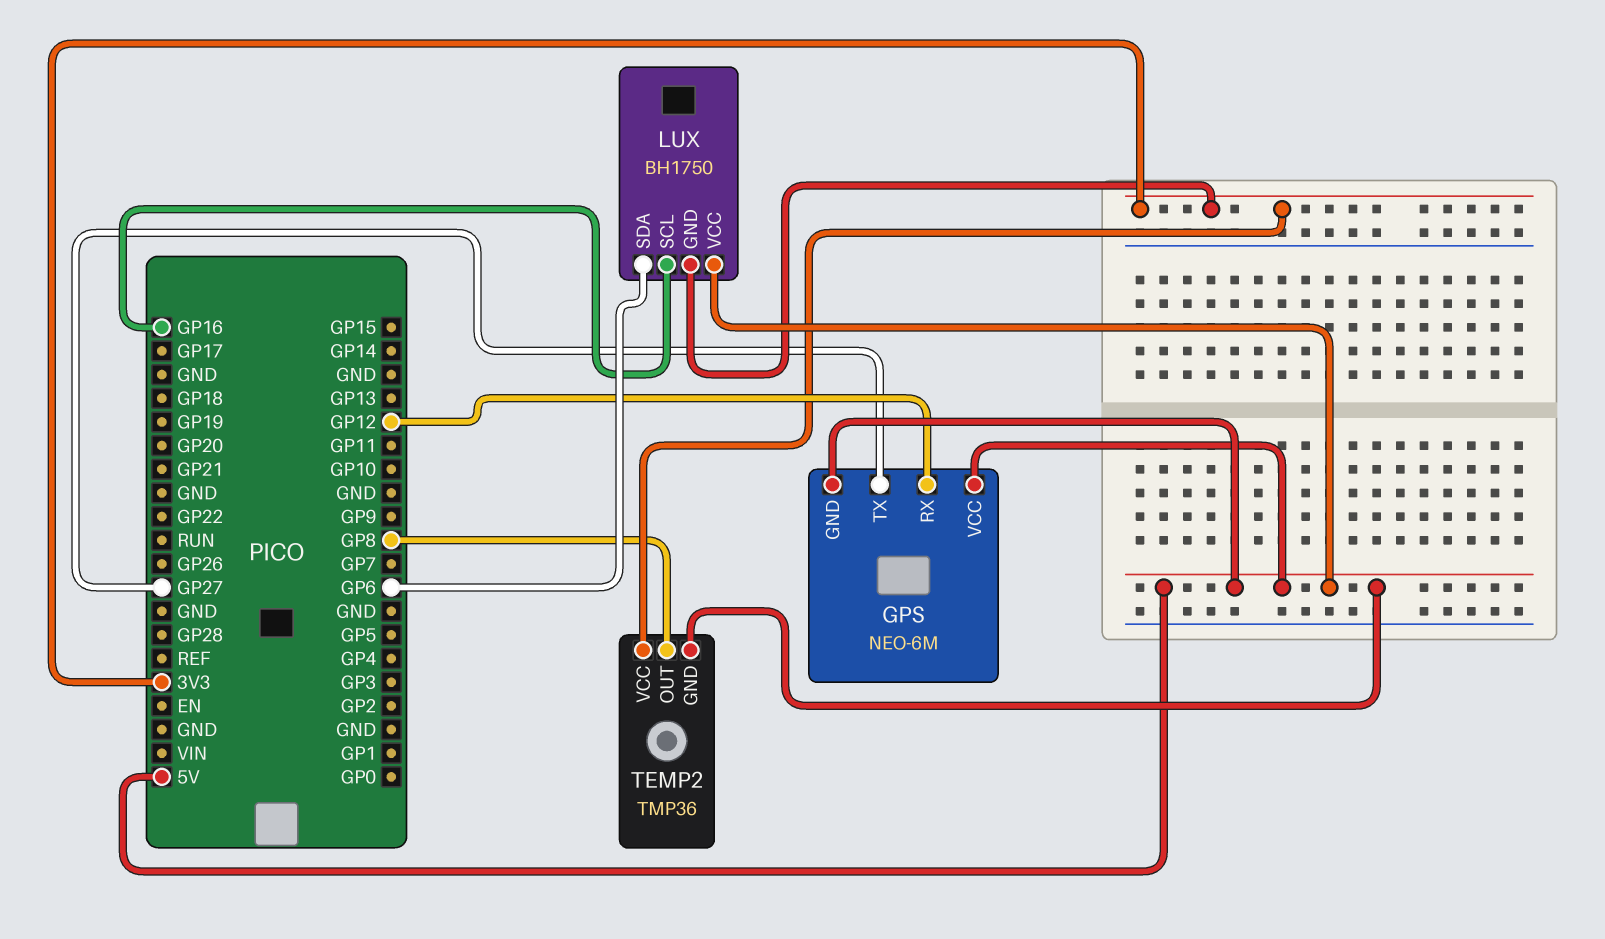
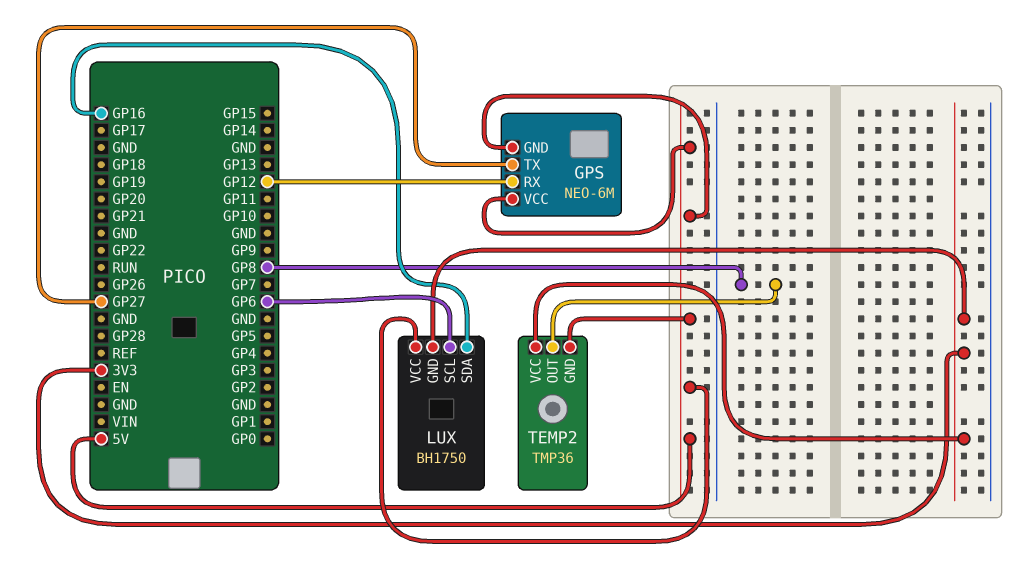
LUX pin SCL: GP16 -> GP6
LUX pin SDA: GP6 -> GP16

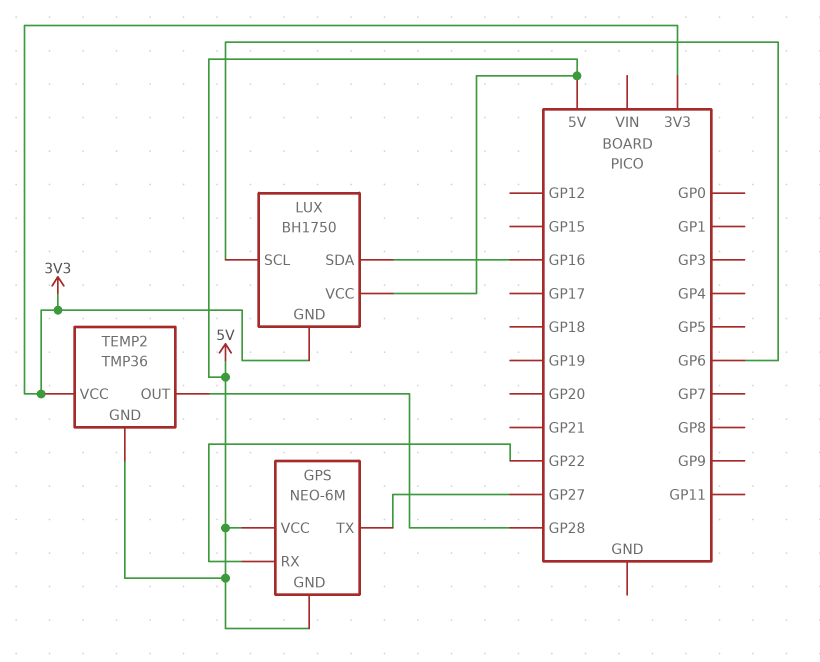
GPS pin RX: GP12 -> GP22
TEMP2 pin OUT: GP8 -> GP28

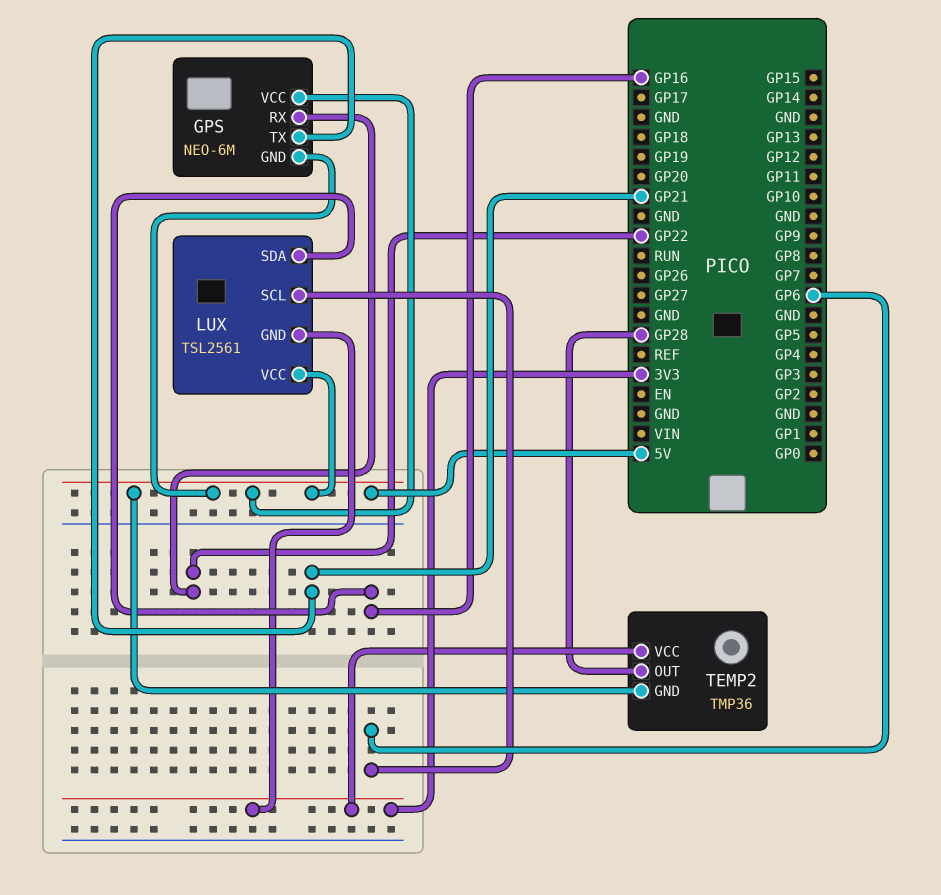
GPS pin TX: GP27 -> GP21
LUX: BH1750 -> TSL2561

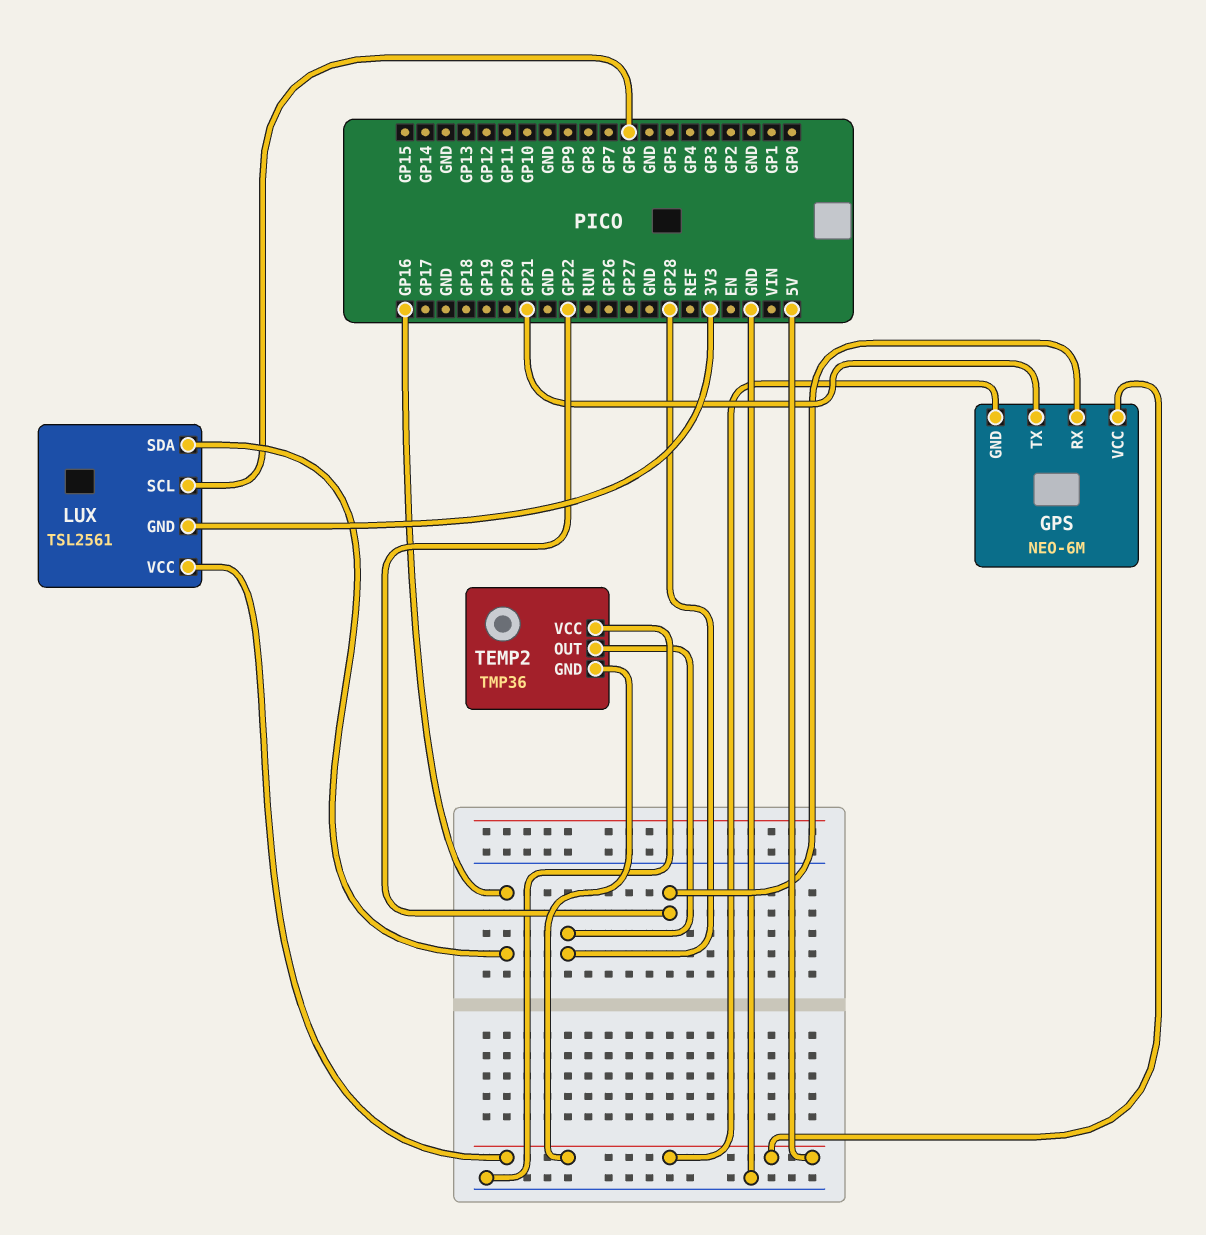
TEMP2 pin VCC: 3V3 -> GND

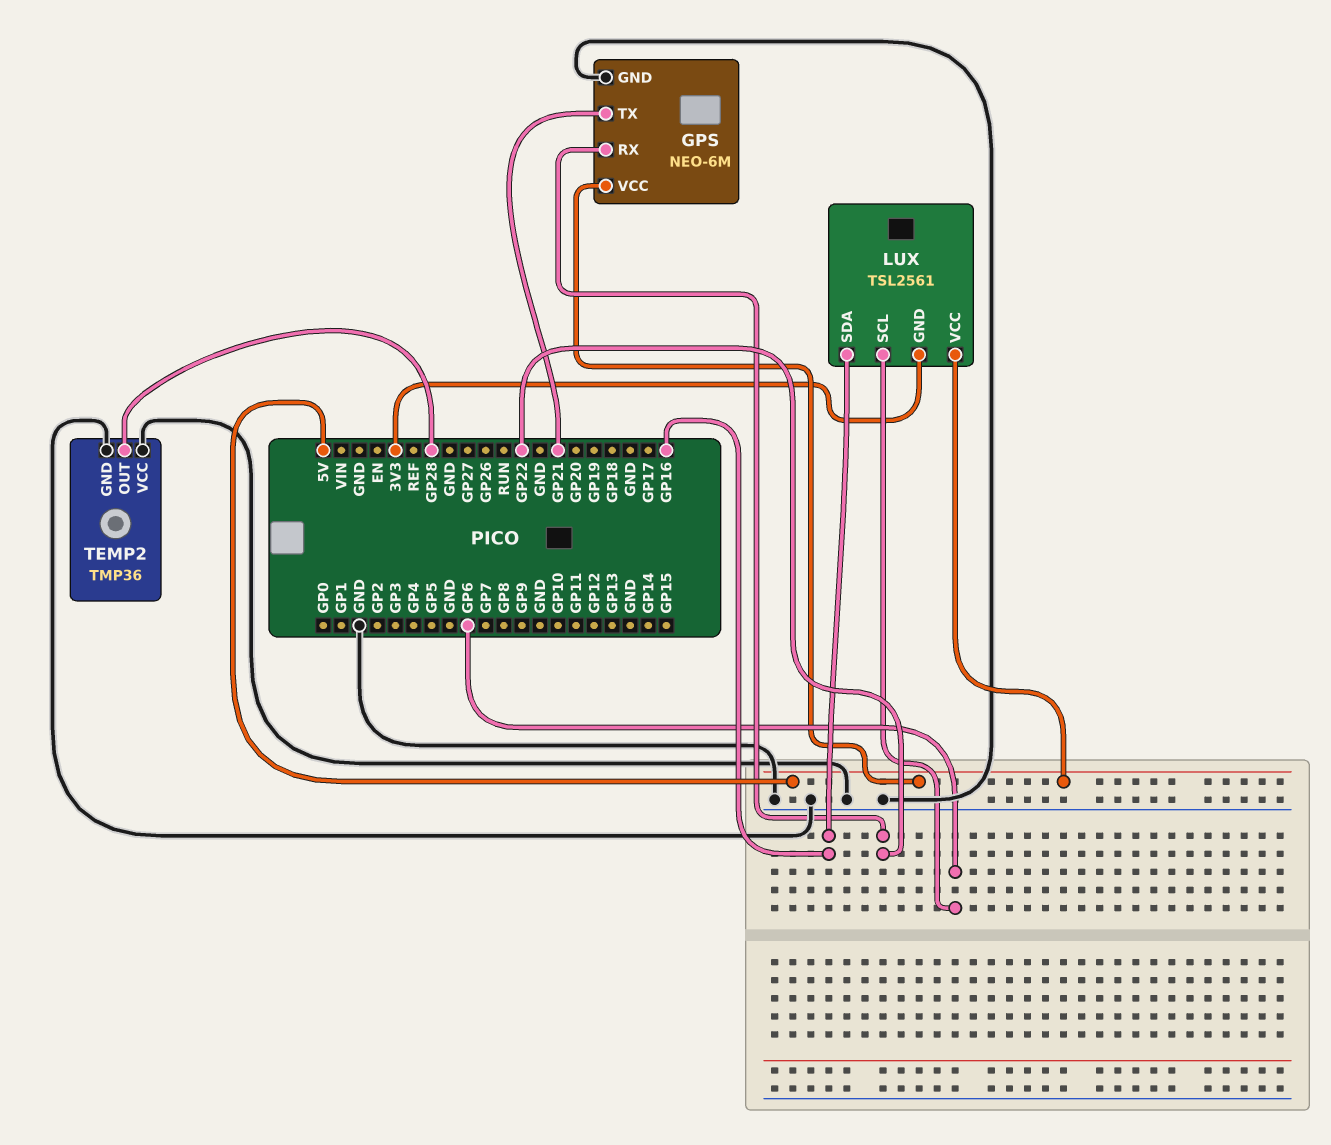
GPS pin GND: 5V -> GND
TEMP2 pin GND: 5V -> GND

